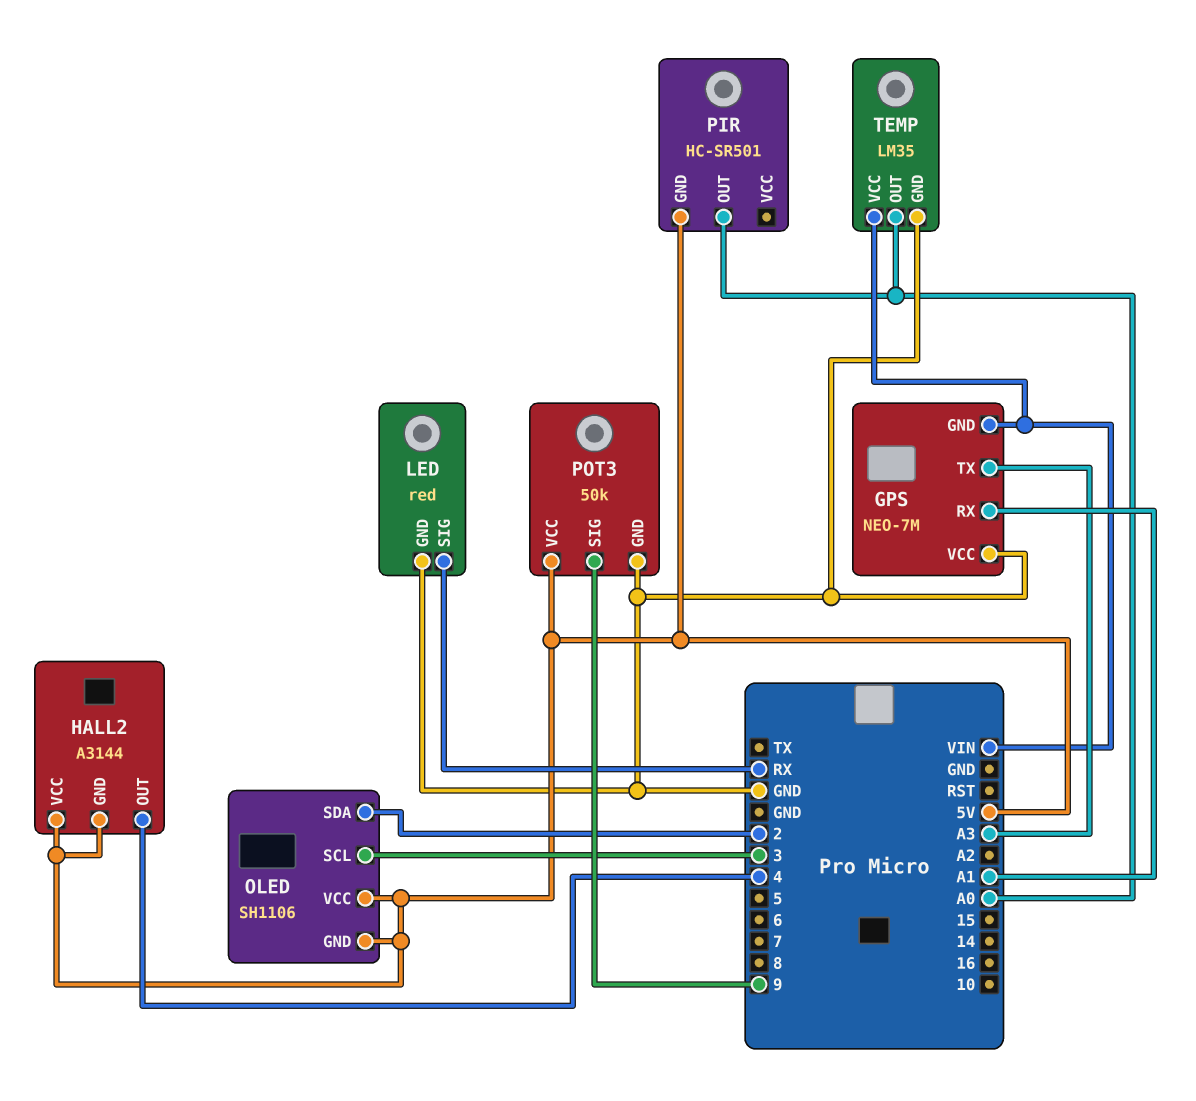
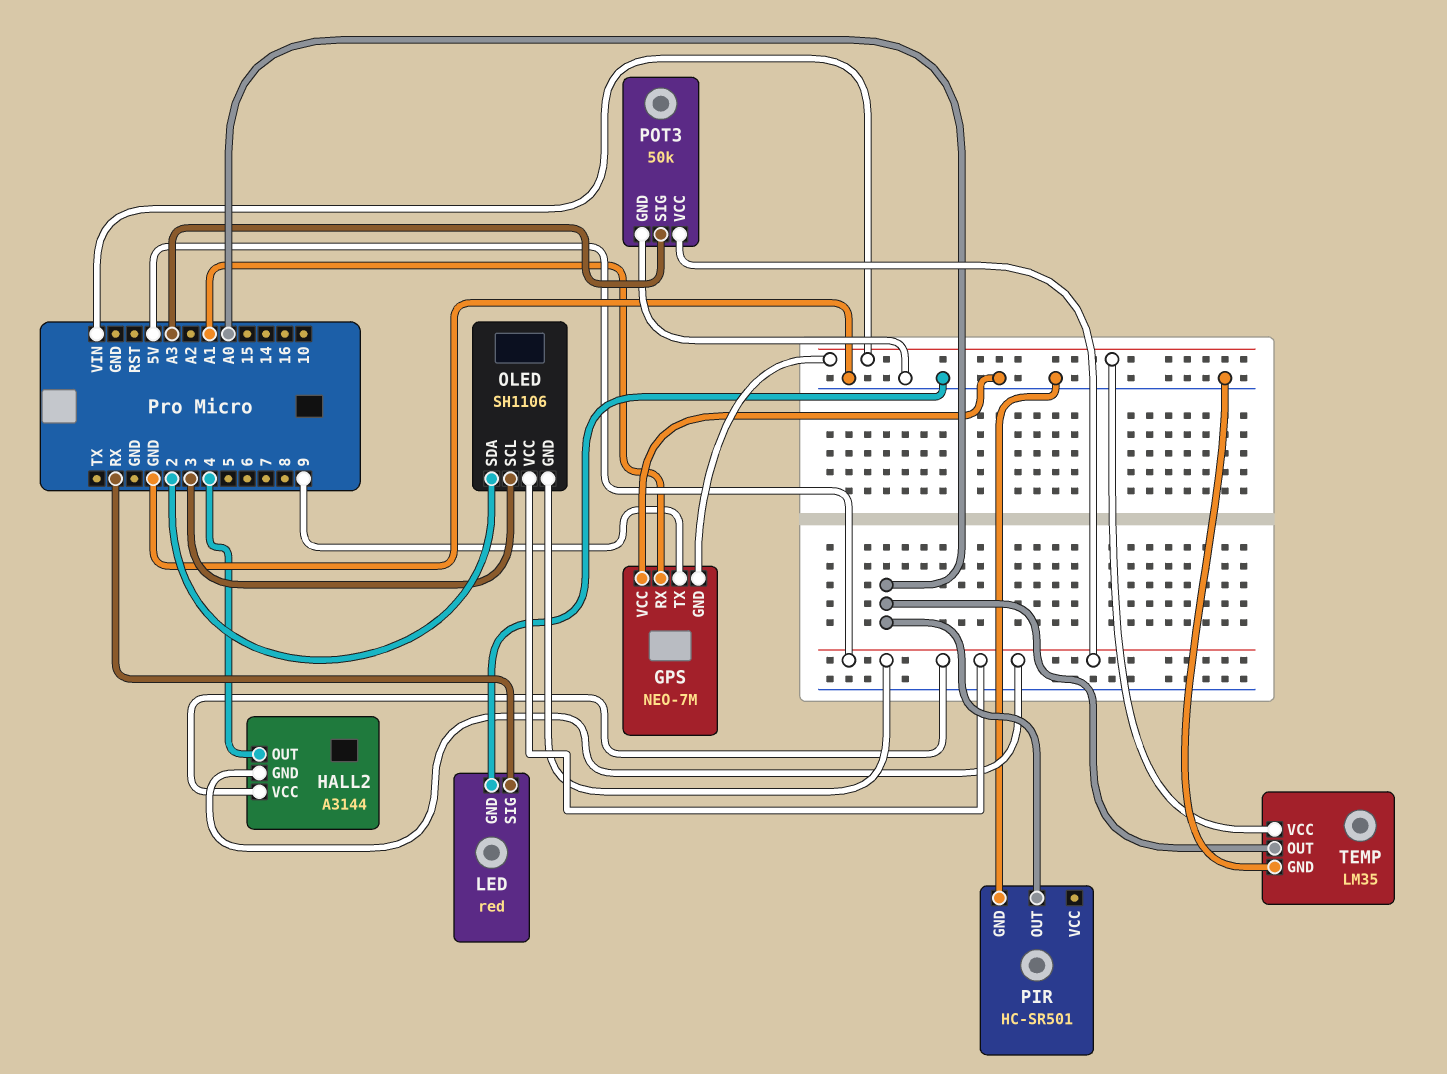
GPS pin TX: A3 -> 9
PIR pin GND: 5V -> GND
POT3 pin SIG: 9 -> A3

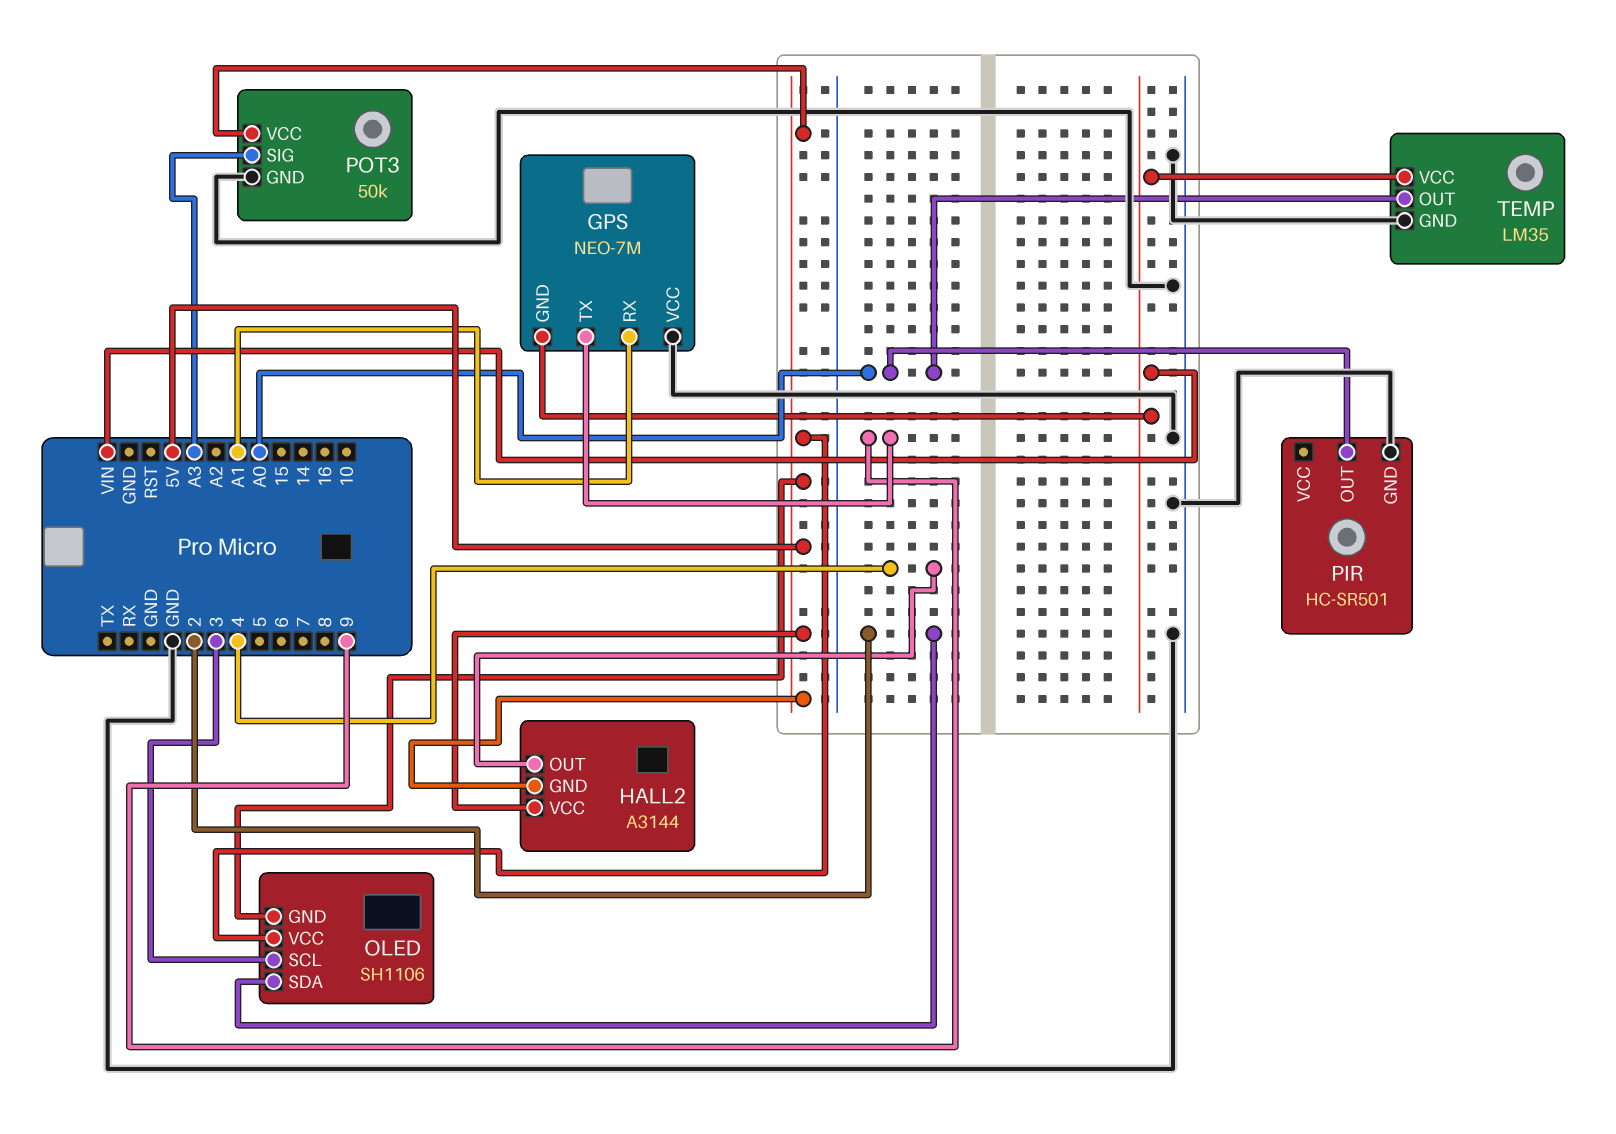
LED: red -> none
LED pin GND: GND -> none
LED pin SIG: RX -> none

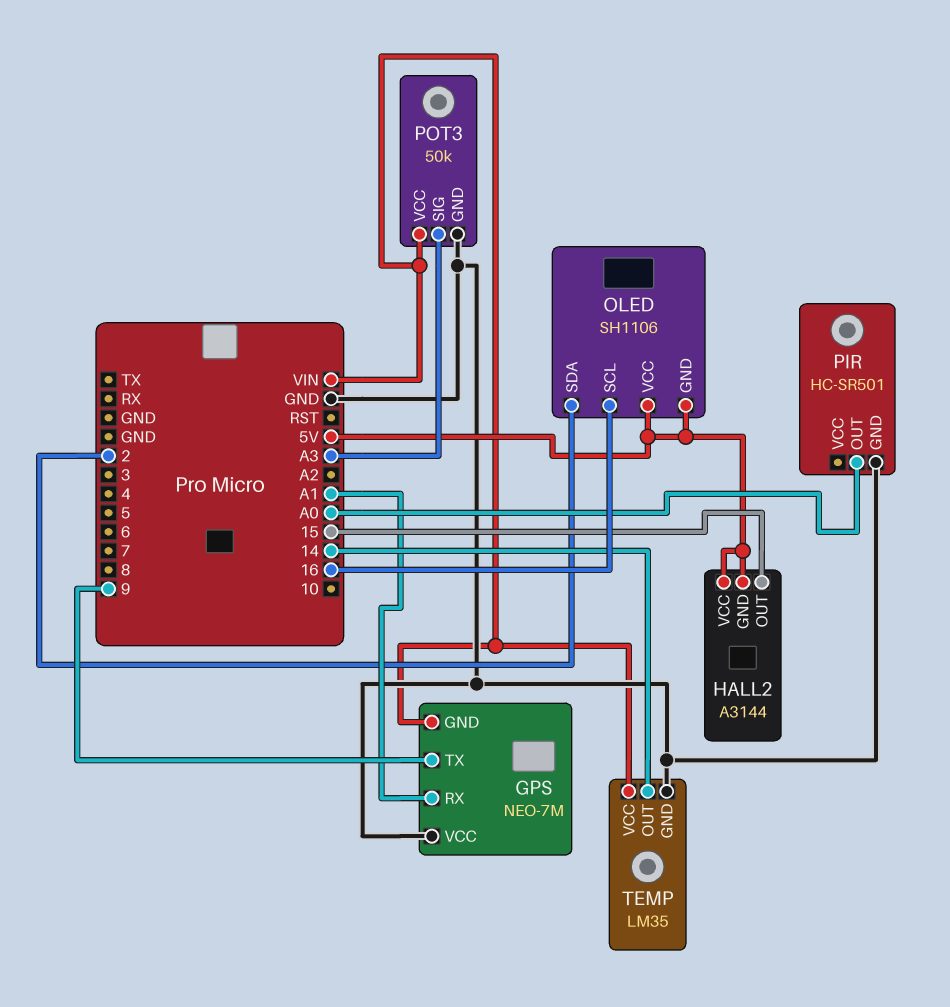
HALL2 pin OUT: 4 -> 15
OLED pin SCL: 3 -> 16
POT3 pin VCC: 5V -> VIN
TEMP pin OUT: A0 -> 14

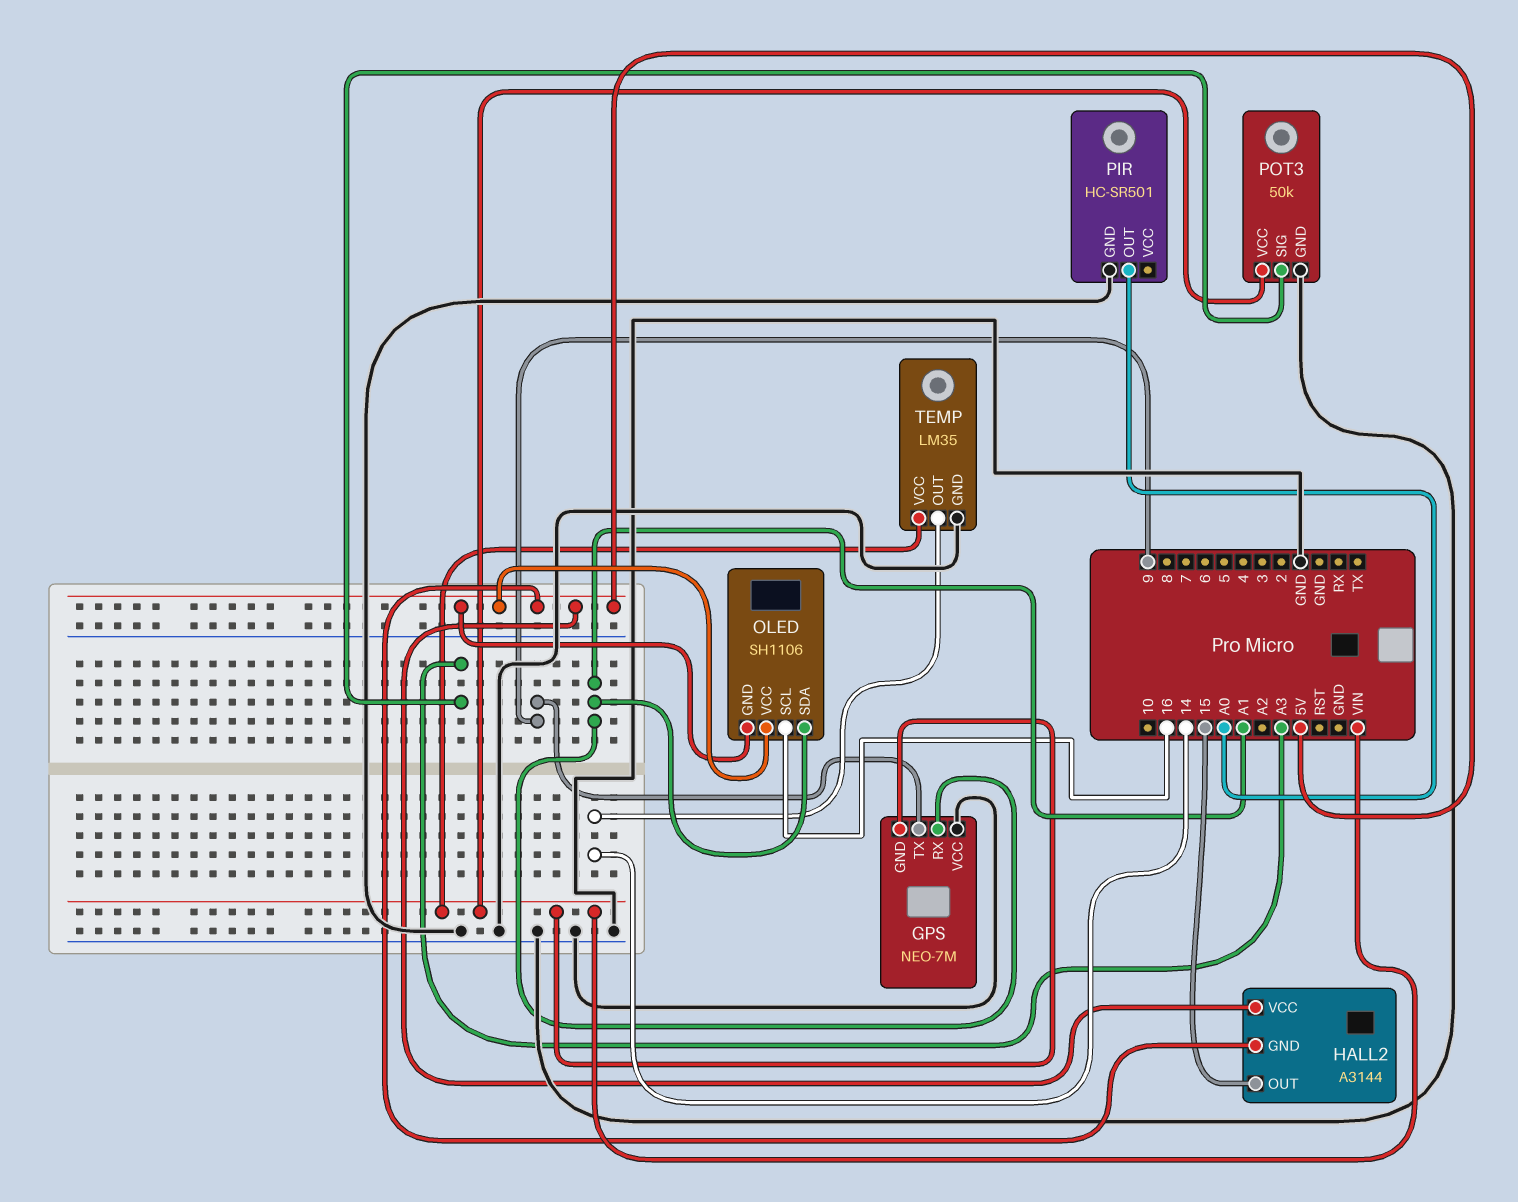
OLED pin SDA: 2 -> A1

